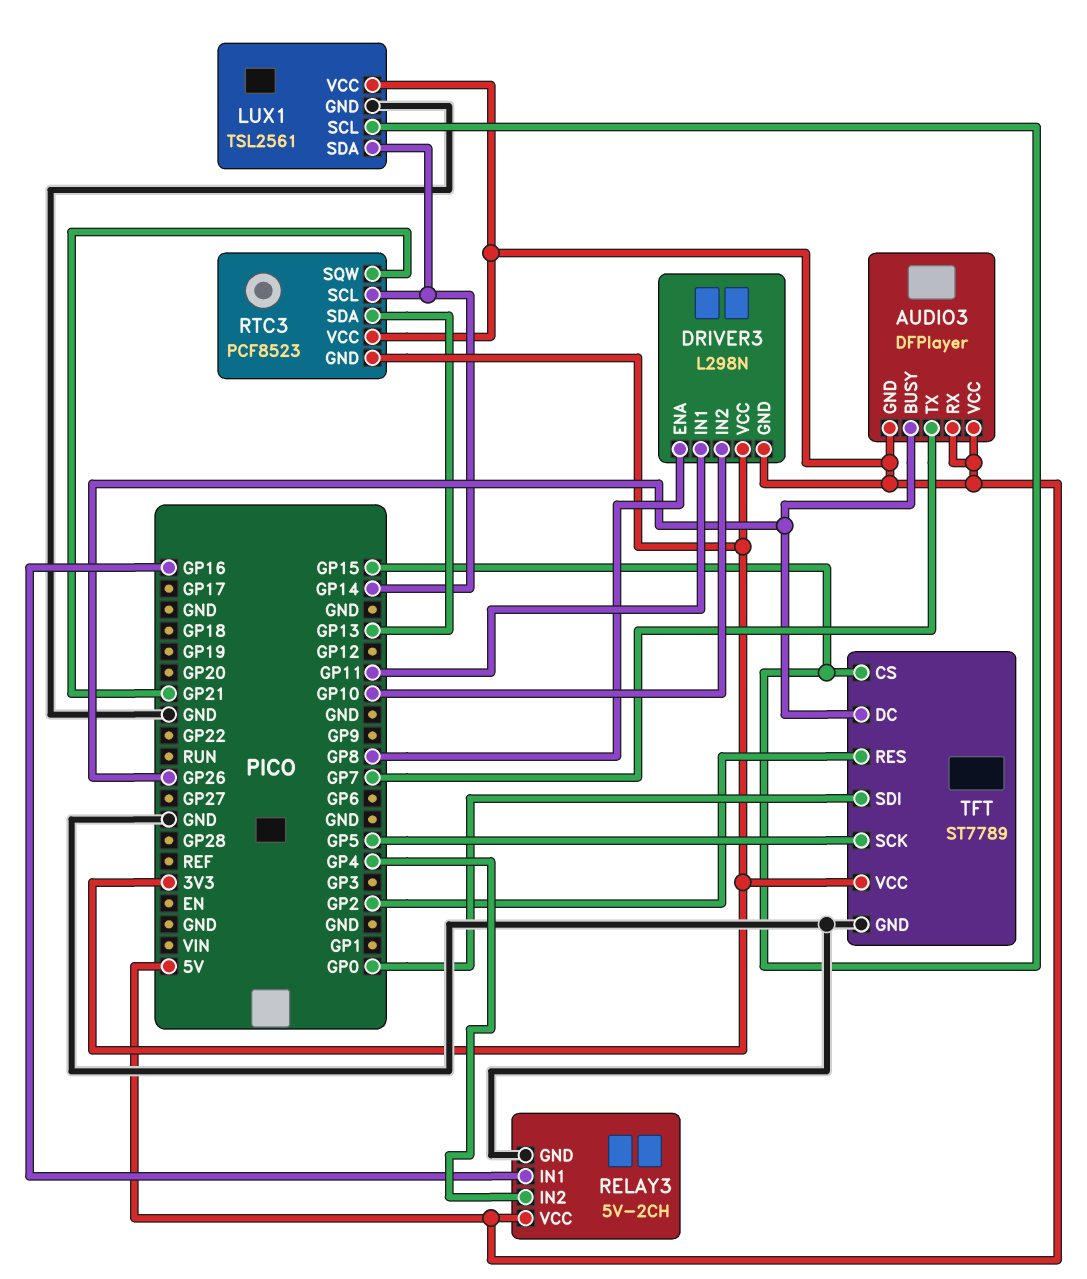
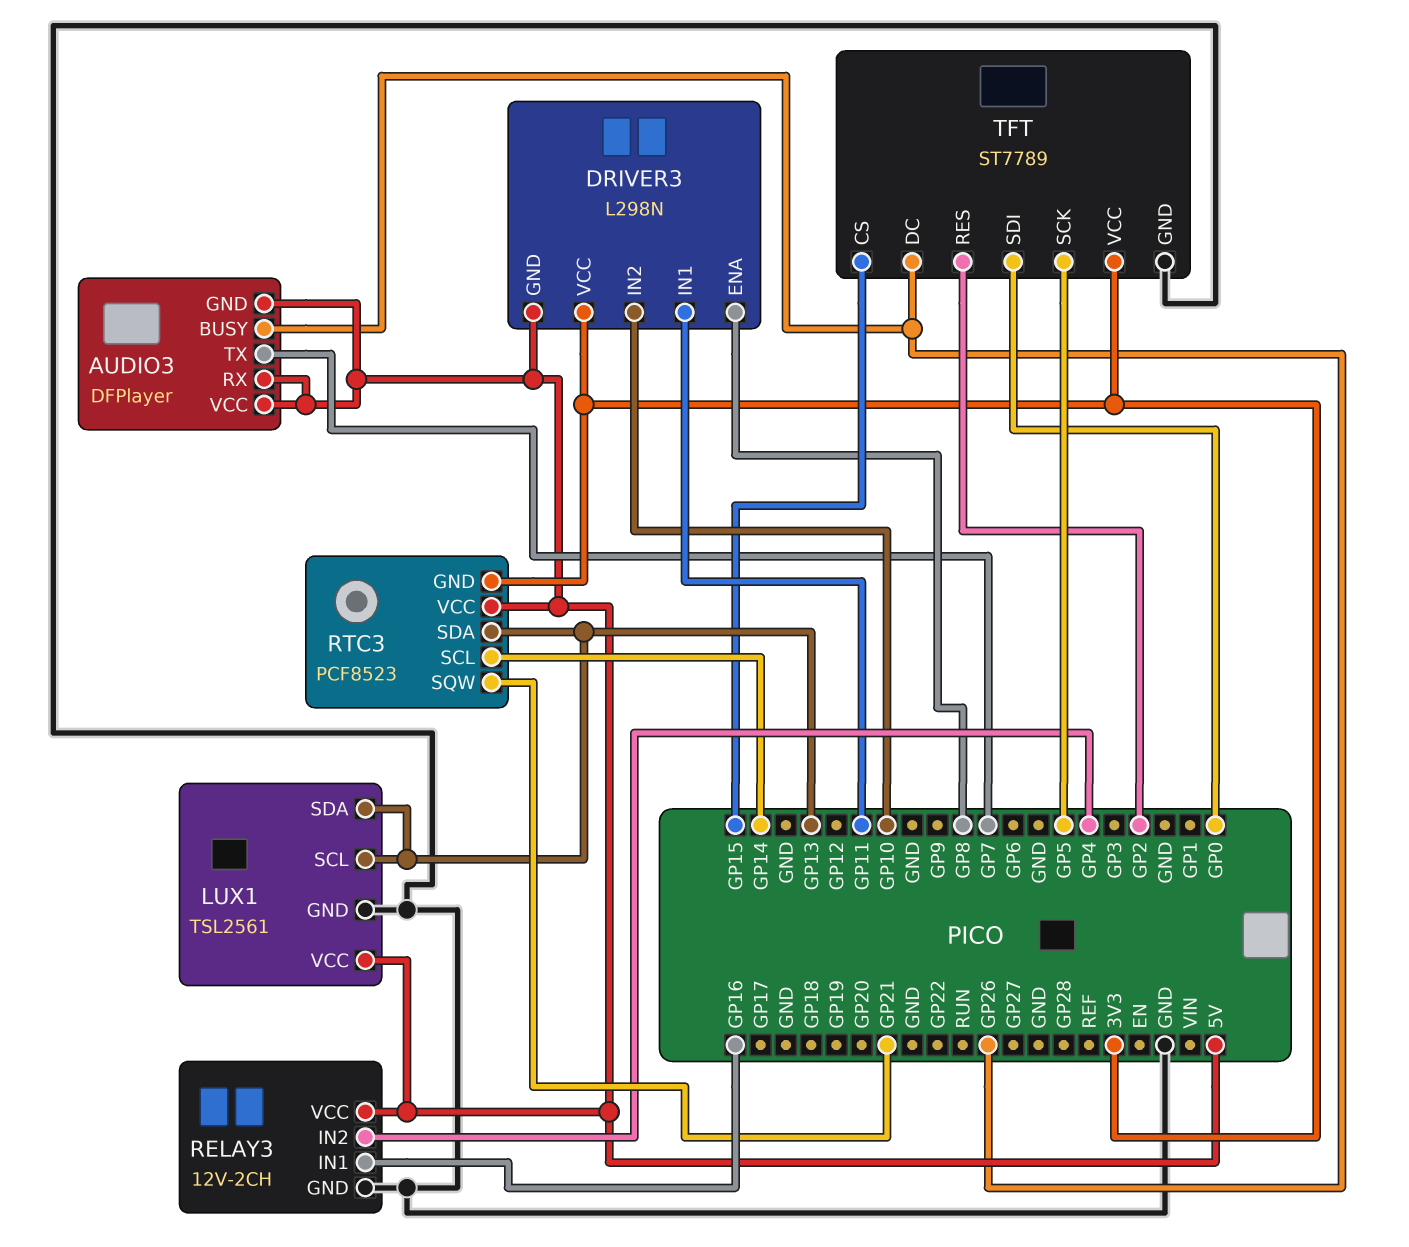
LUX1 pin SCL: GP15 -> GP13
LUX1 pin SDA: GP14 -> GP13
RELAY3: 5V-2CH -> 12V-2CH

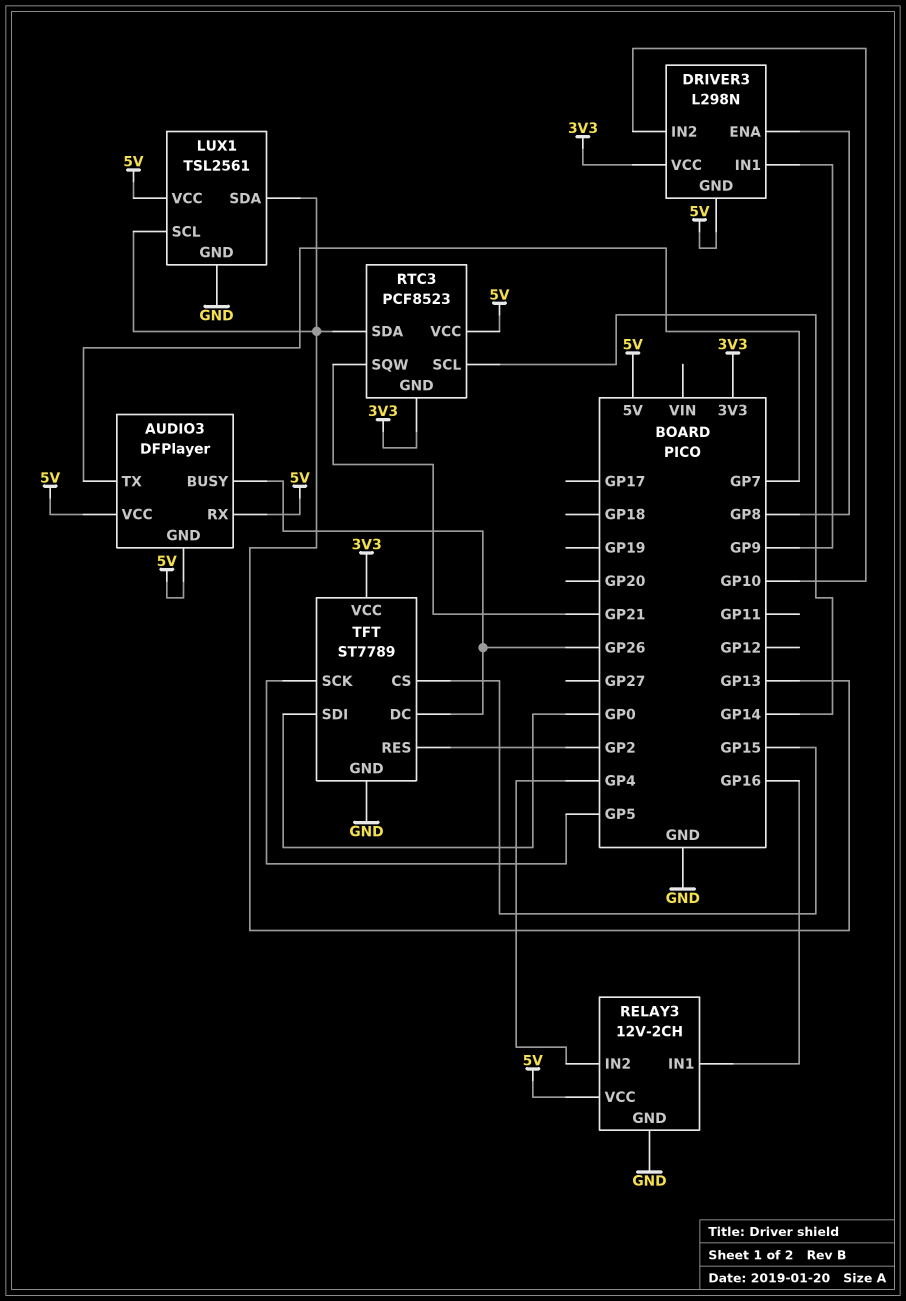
DRIVER3 pin IN1: GP11 -> GP9

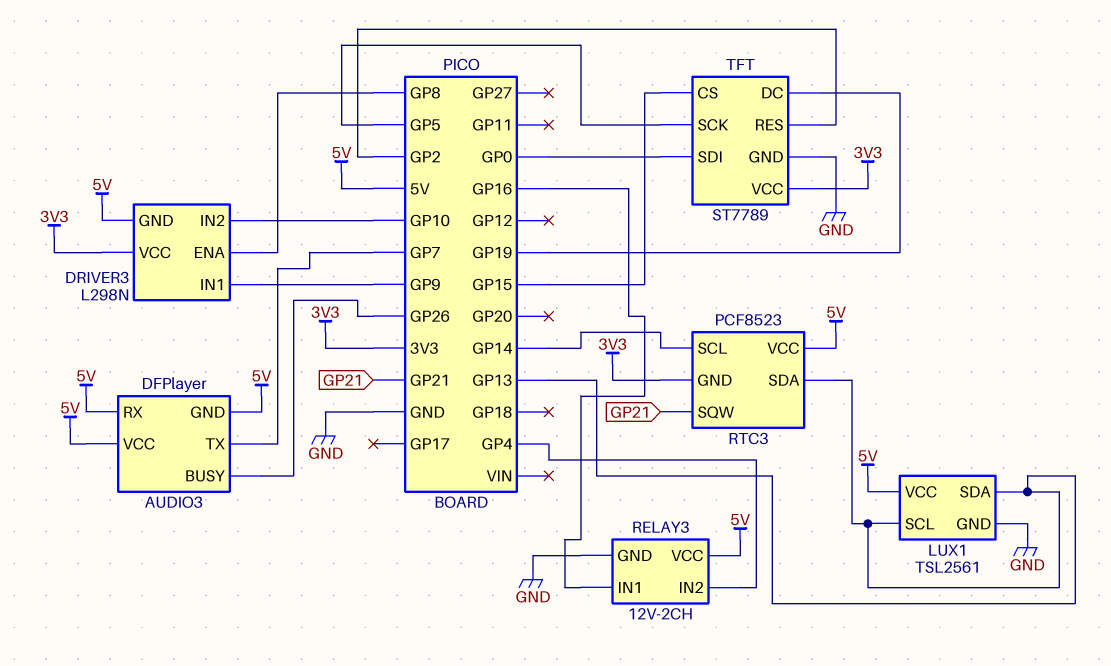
TFT pin DC: GP26 -> GP19

